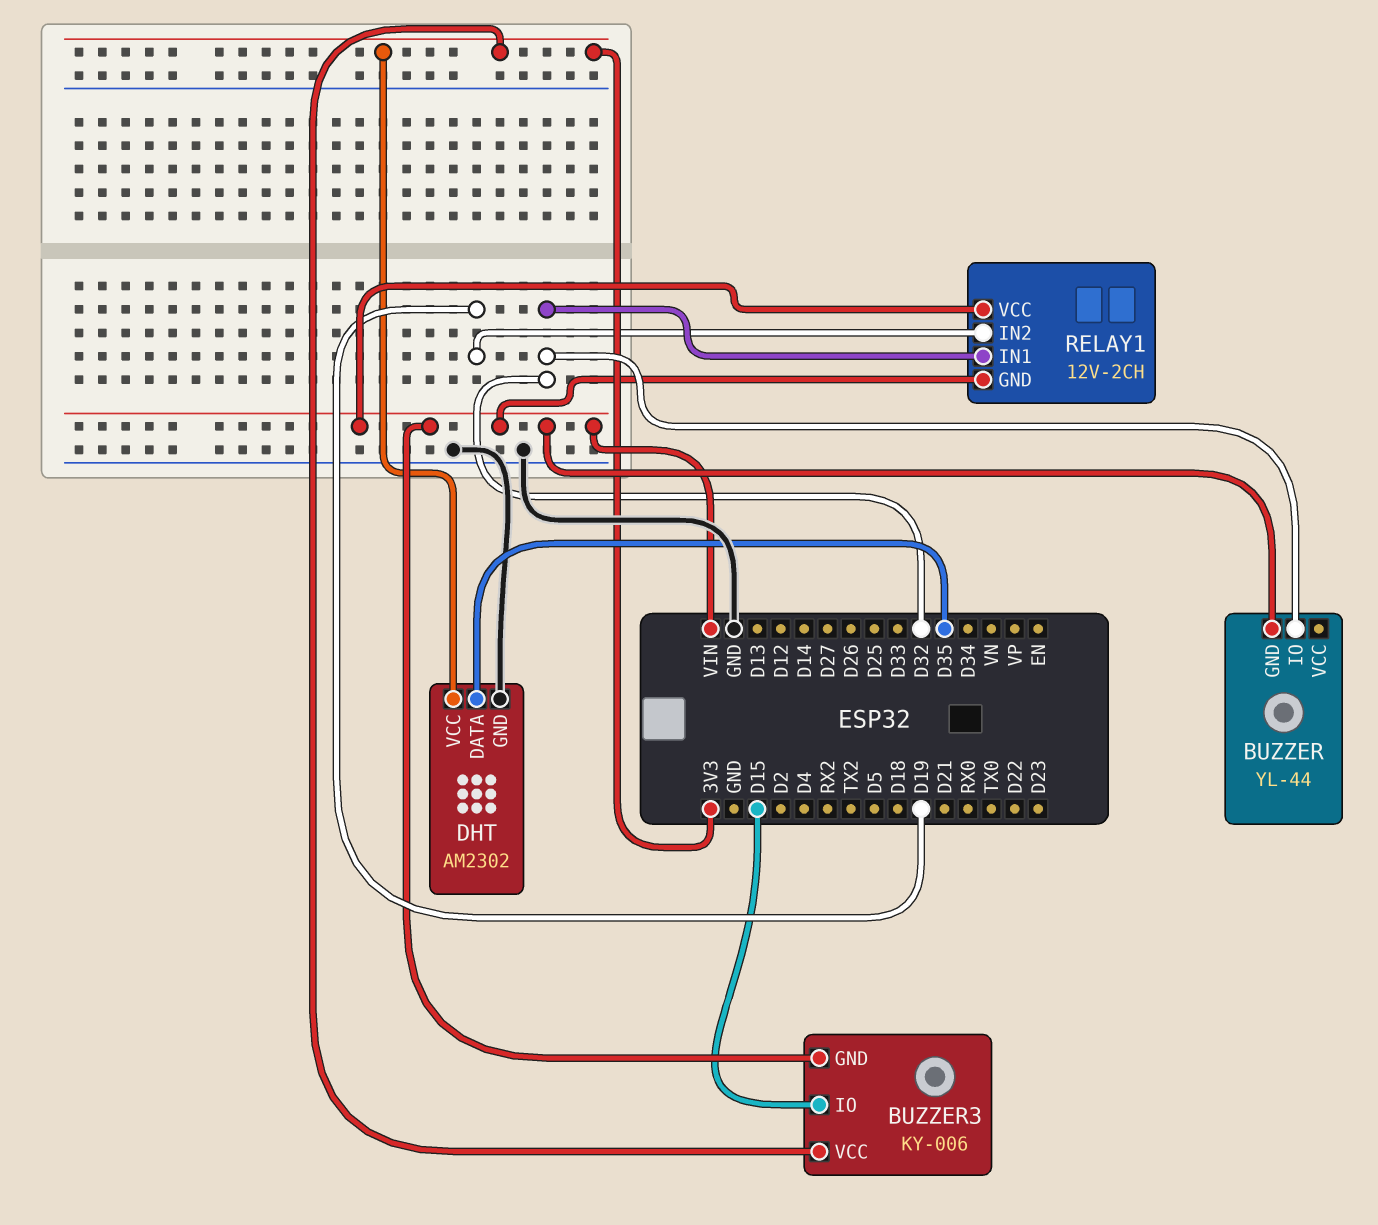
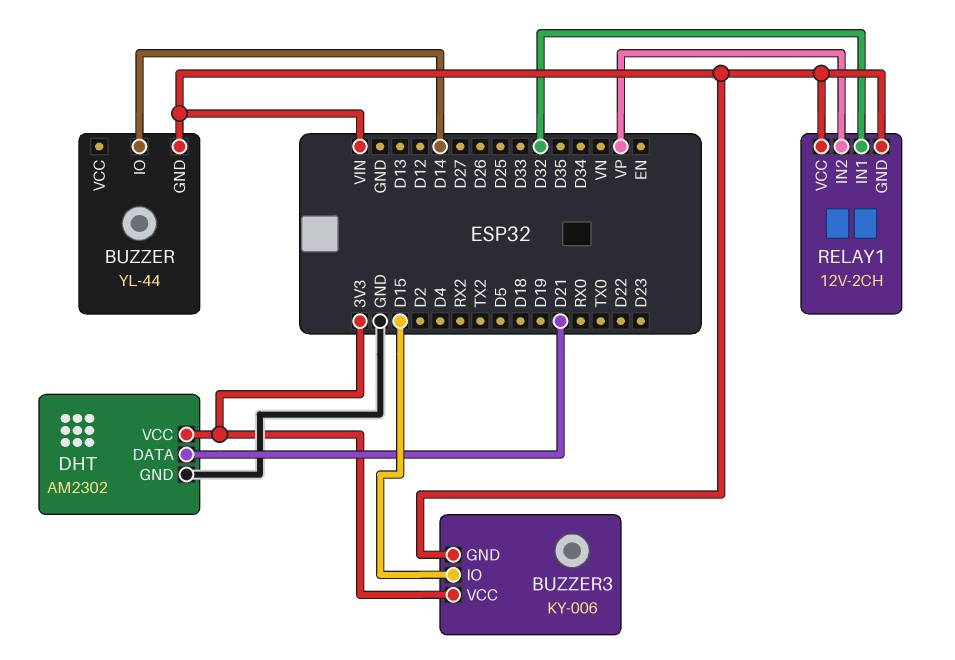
BUZZER pin IO: D32 -> D14
DHT pin DATA: D35 -> D21
RELAY1 pin IN2: D19 -> VP

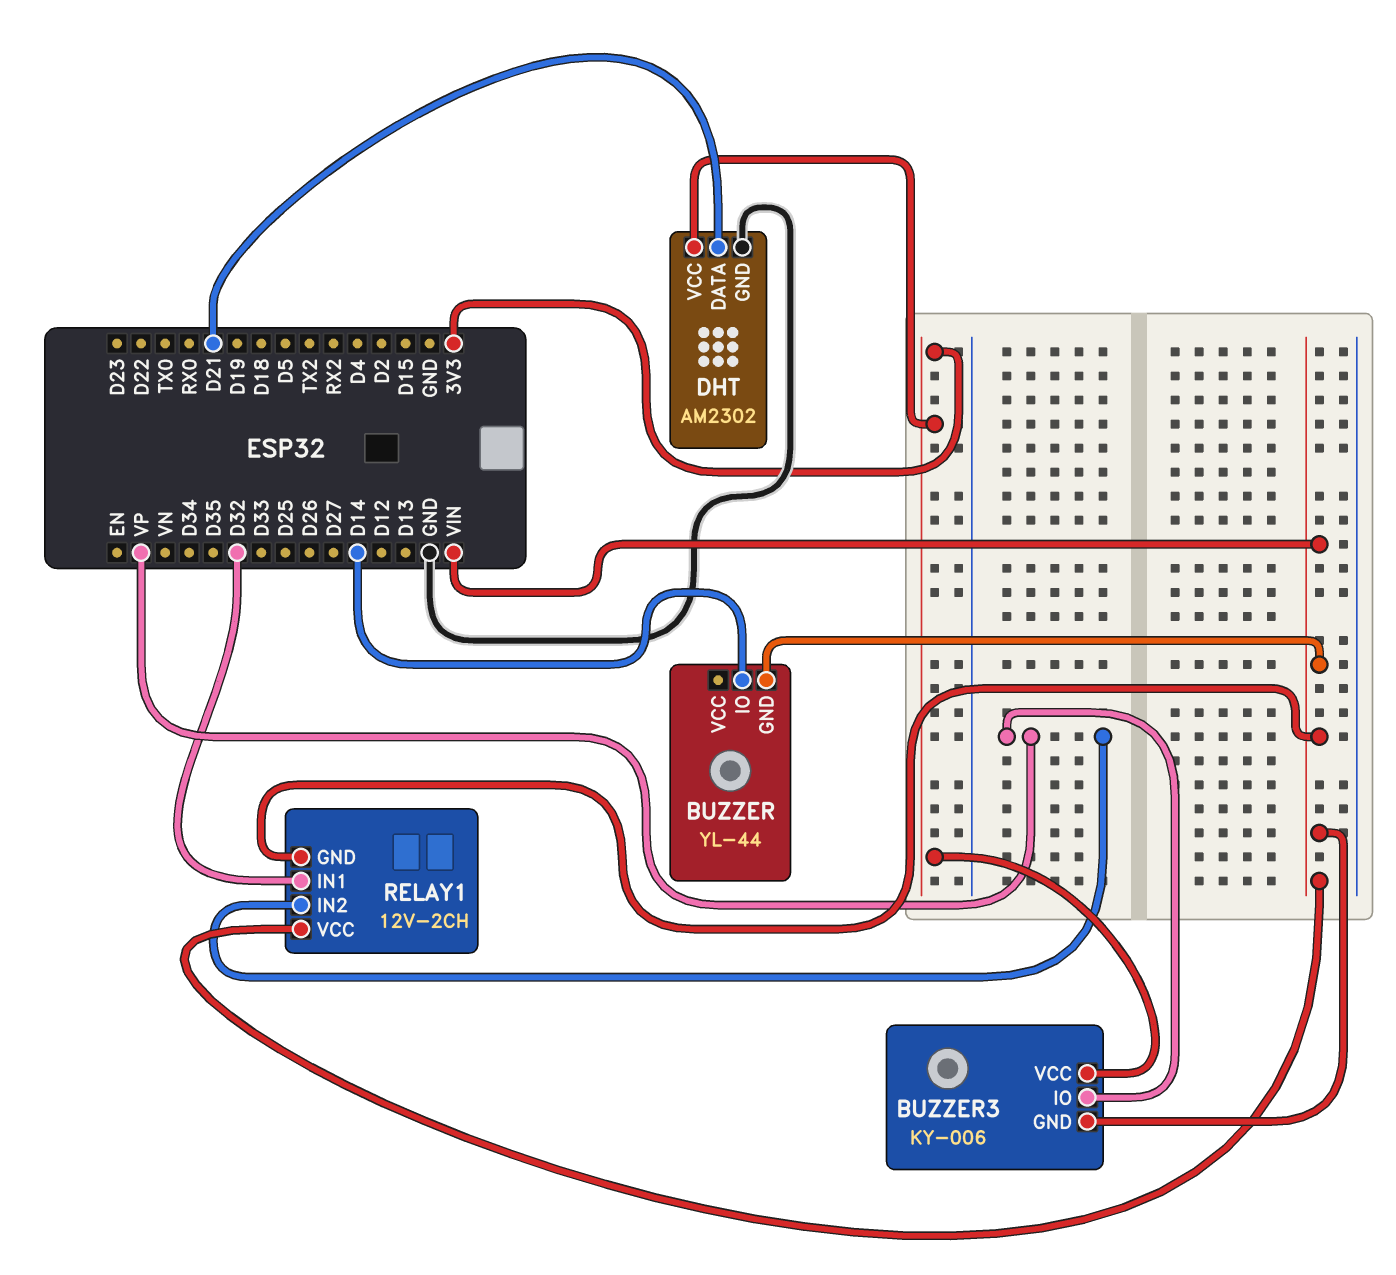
BUZZER3 pin IO: D15 -> VP

